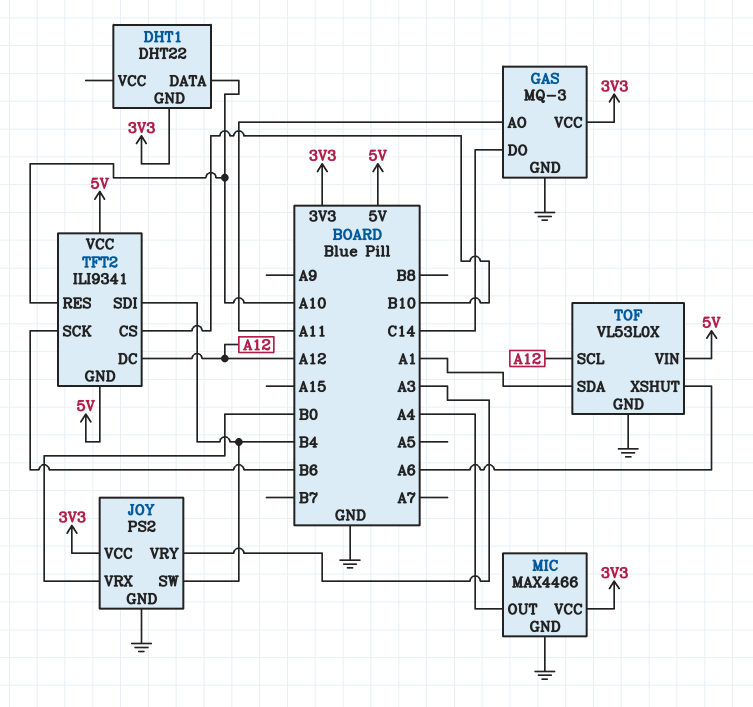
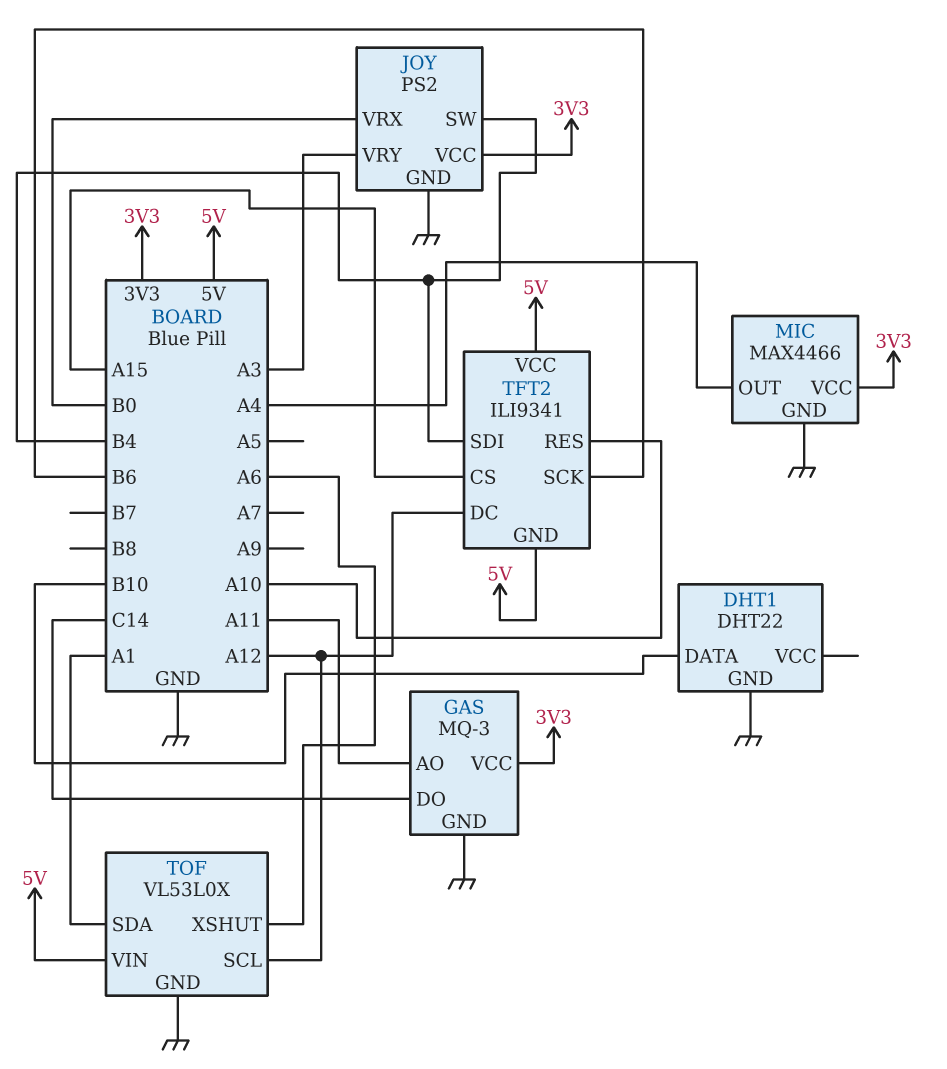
DHT1 pin DATA: A10 -> B10
DHT1 pin GND: 3V3 -> GND
TFT2 pin CS: B10 -> A15

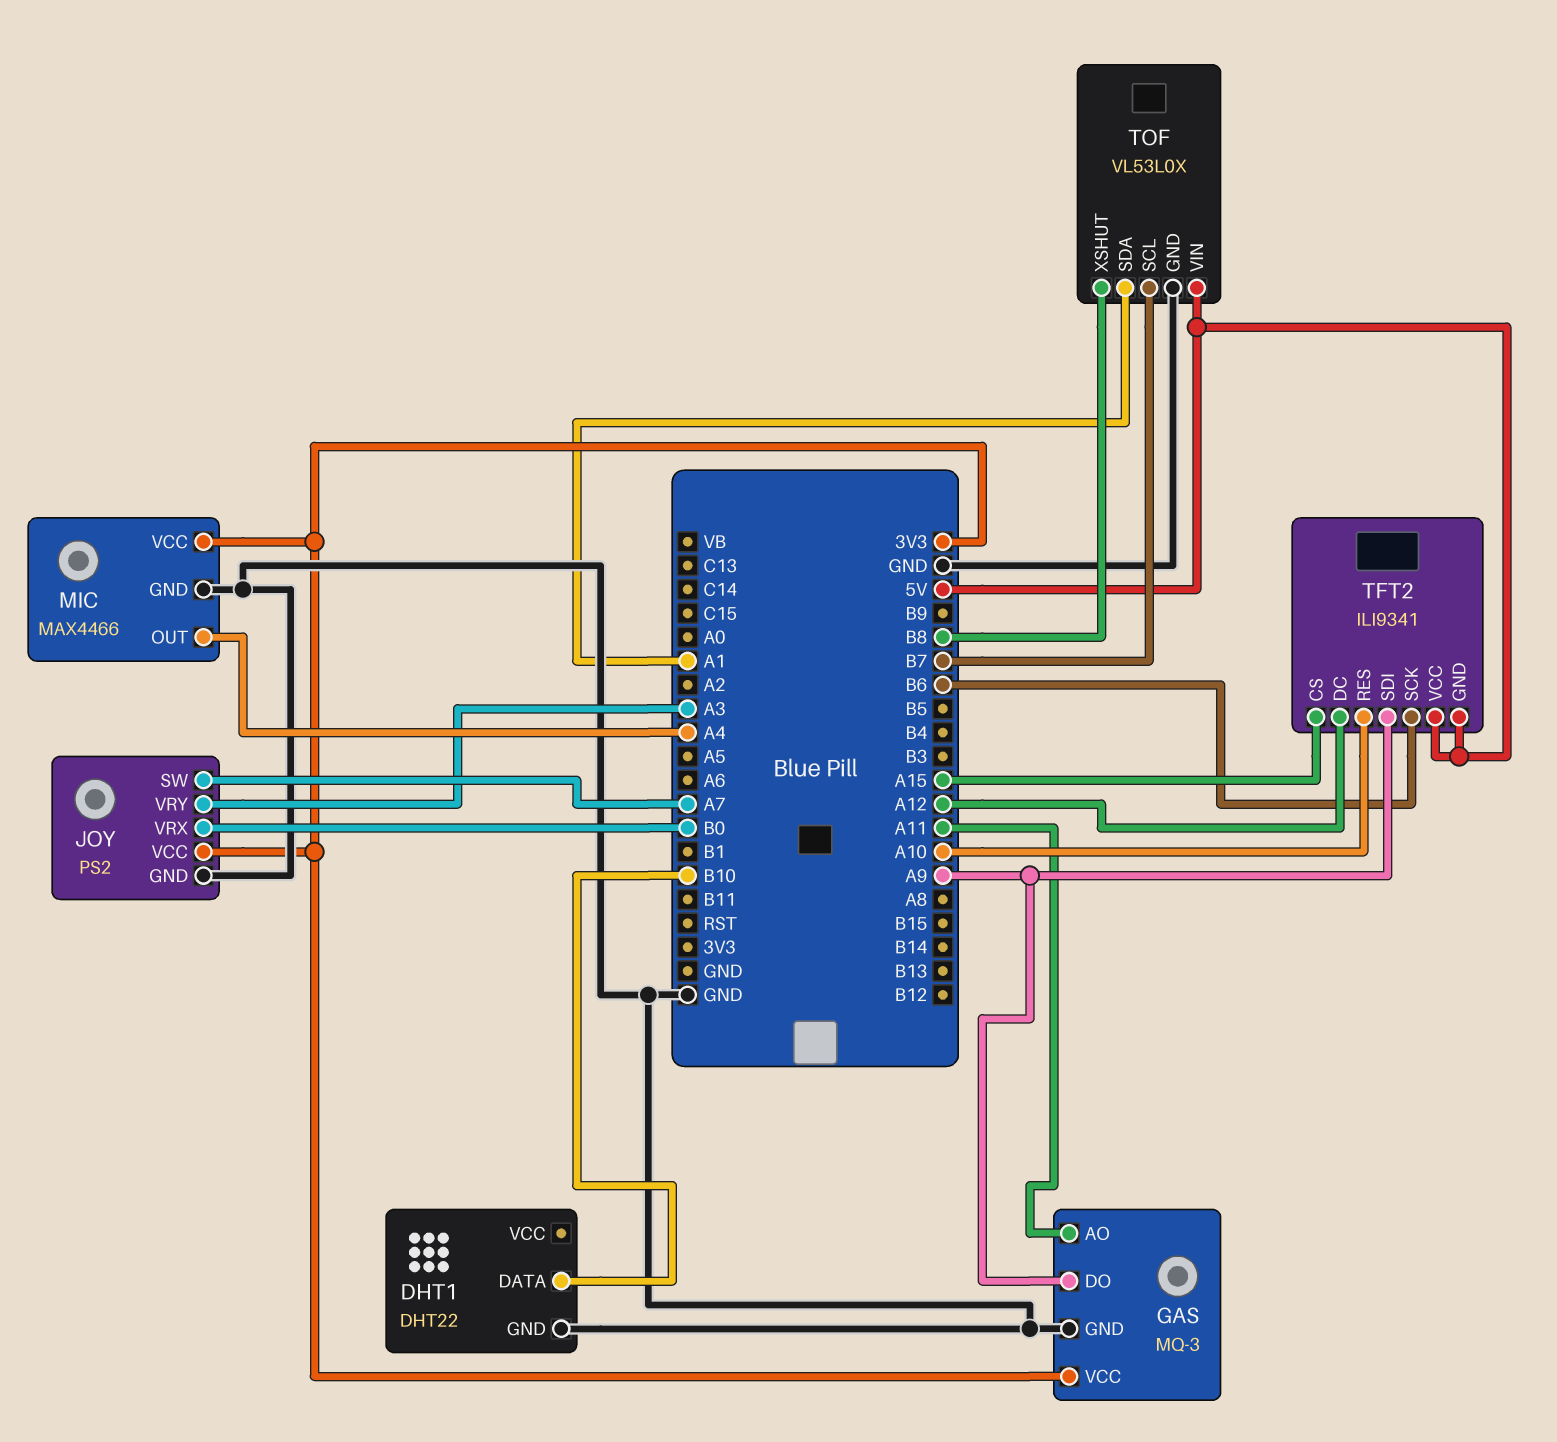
GAS pin DO: C14 -> A9
JOY pin SW: B4 -> A7
TFT2 pin SDI: B4 -> A9
TOF pin SCL: A12 -> B7
TOF pin XSHUT: A6 -> B8

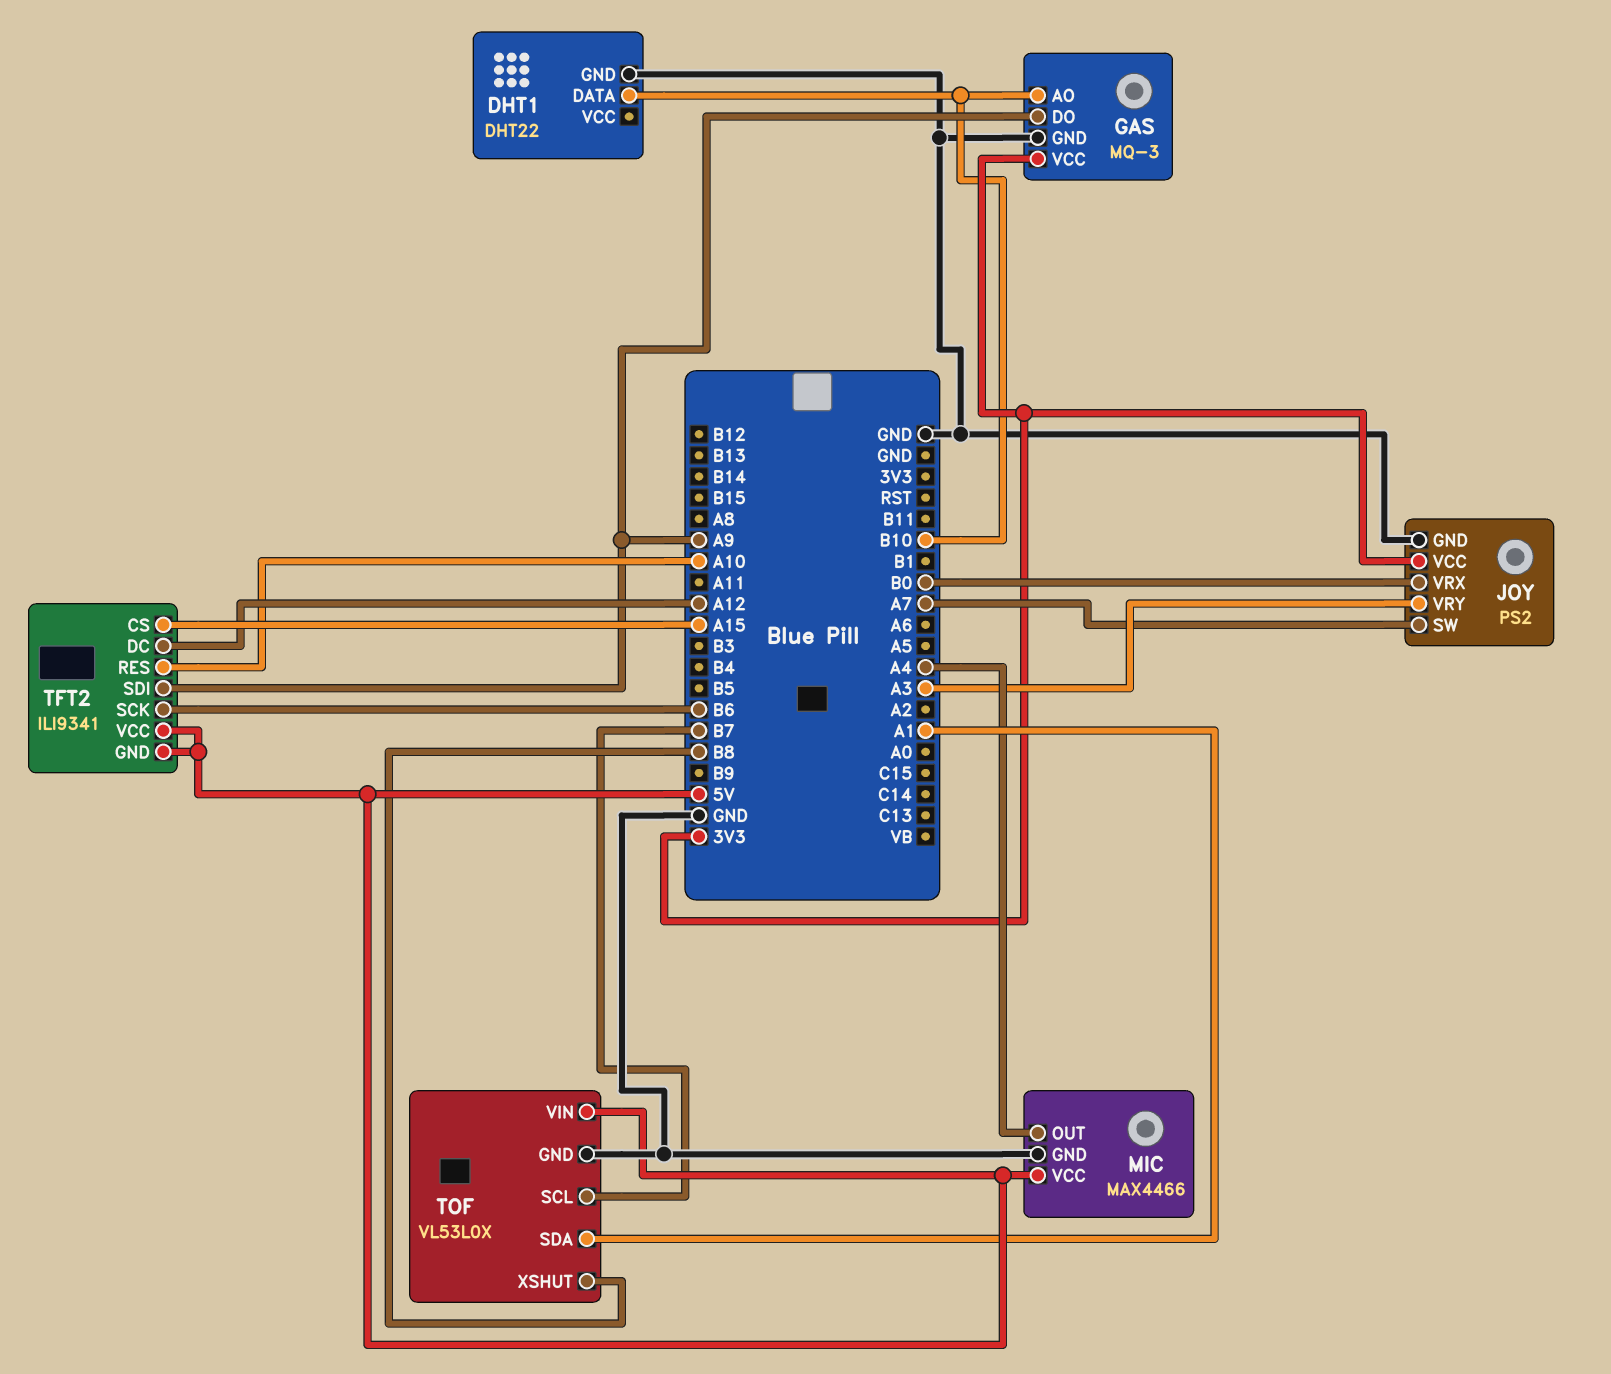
GAS pin AO: A11 -> B10
MIC pin VCC: 3V3 -> 5V

